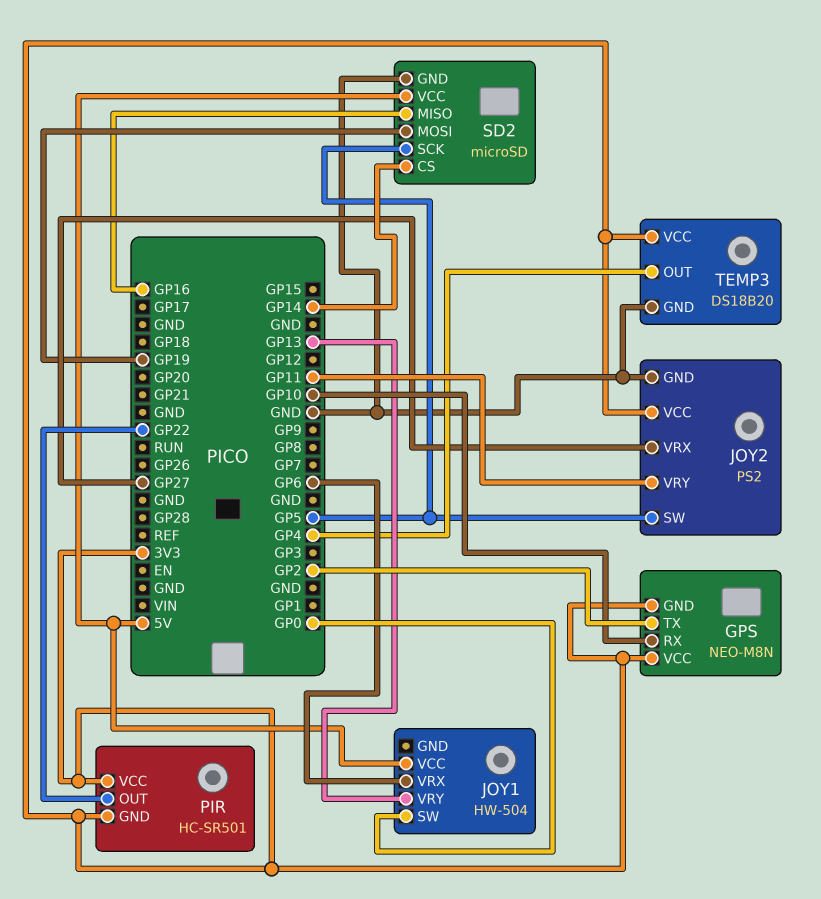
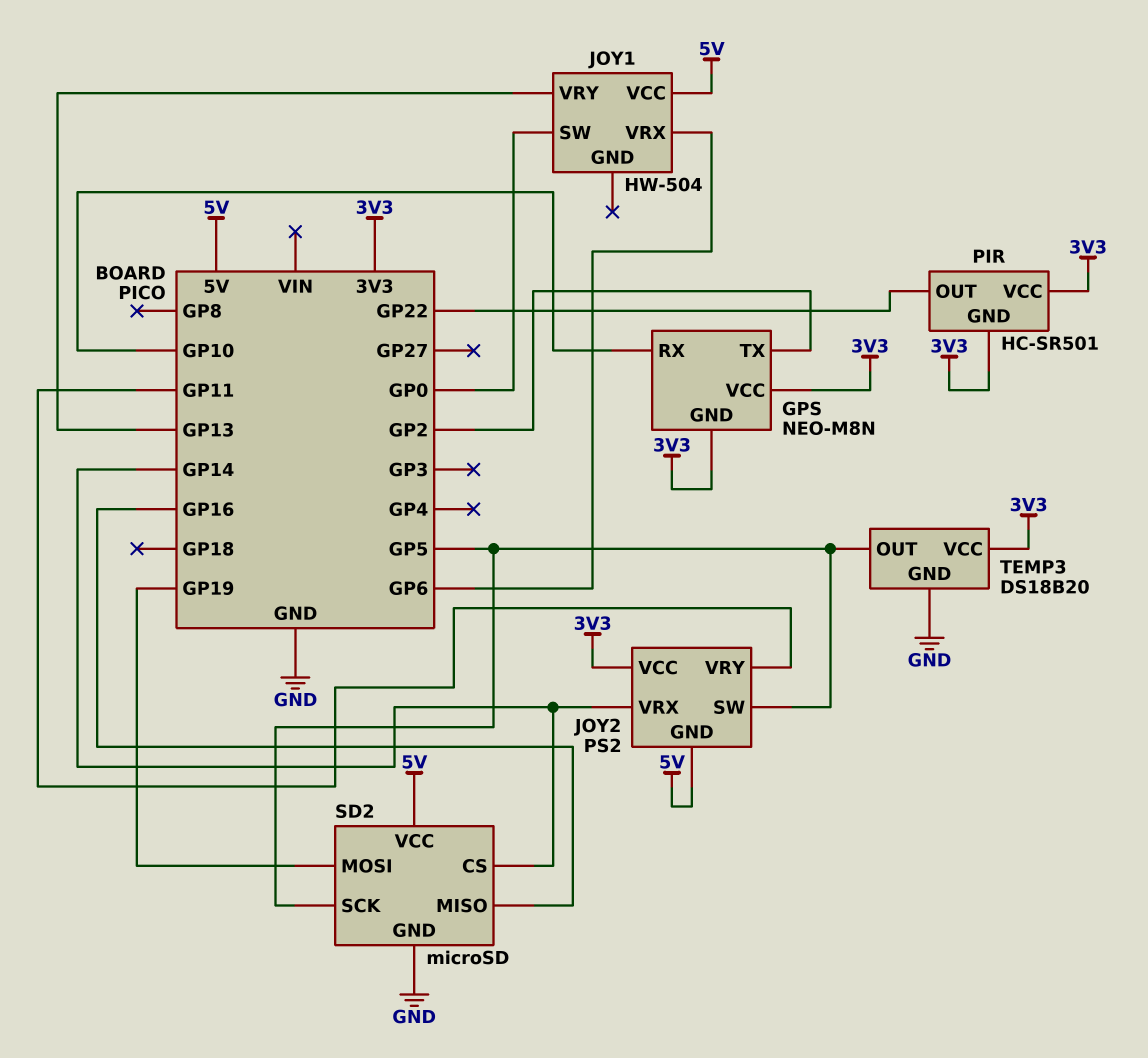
JOY2 pin GND: GND -> 5V
JOY2 pin VRX: GP27 -> GP14
TEMP3 pin OUT: GP4 -> GP5

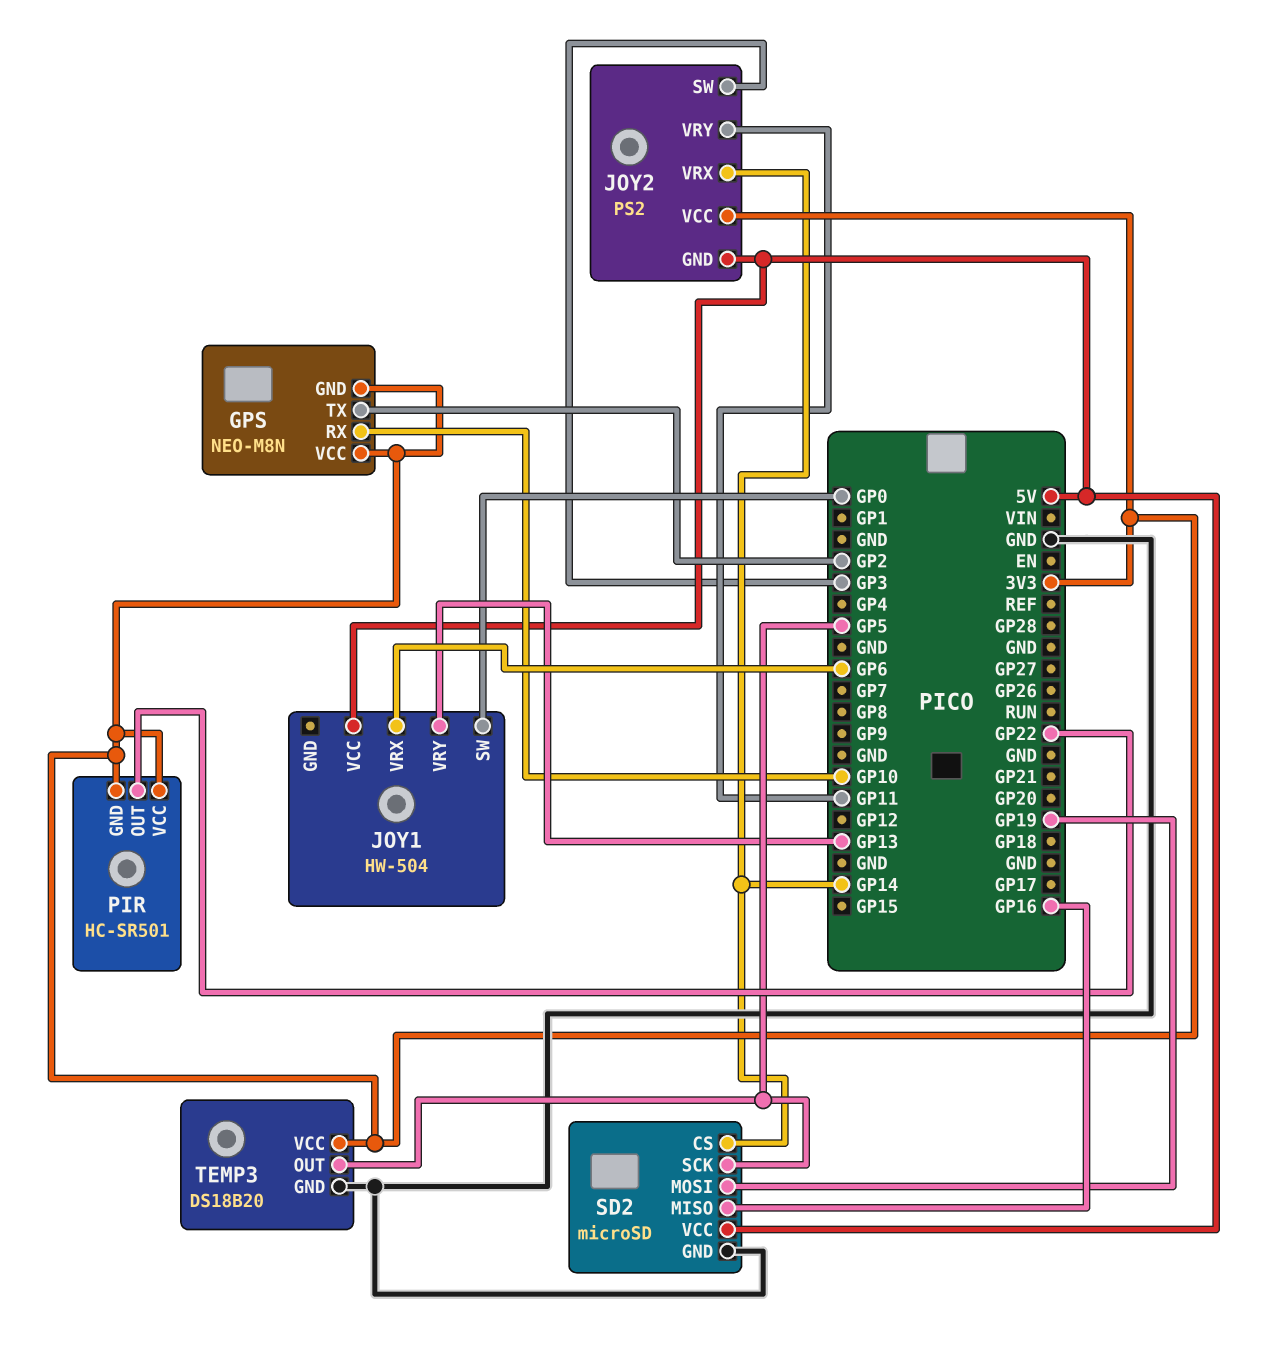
JOY2 pin SW: GP5 -> GP3

